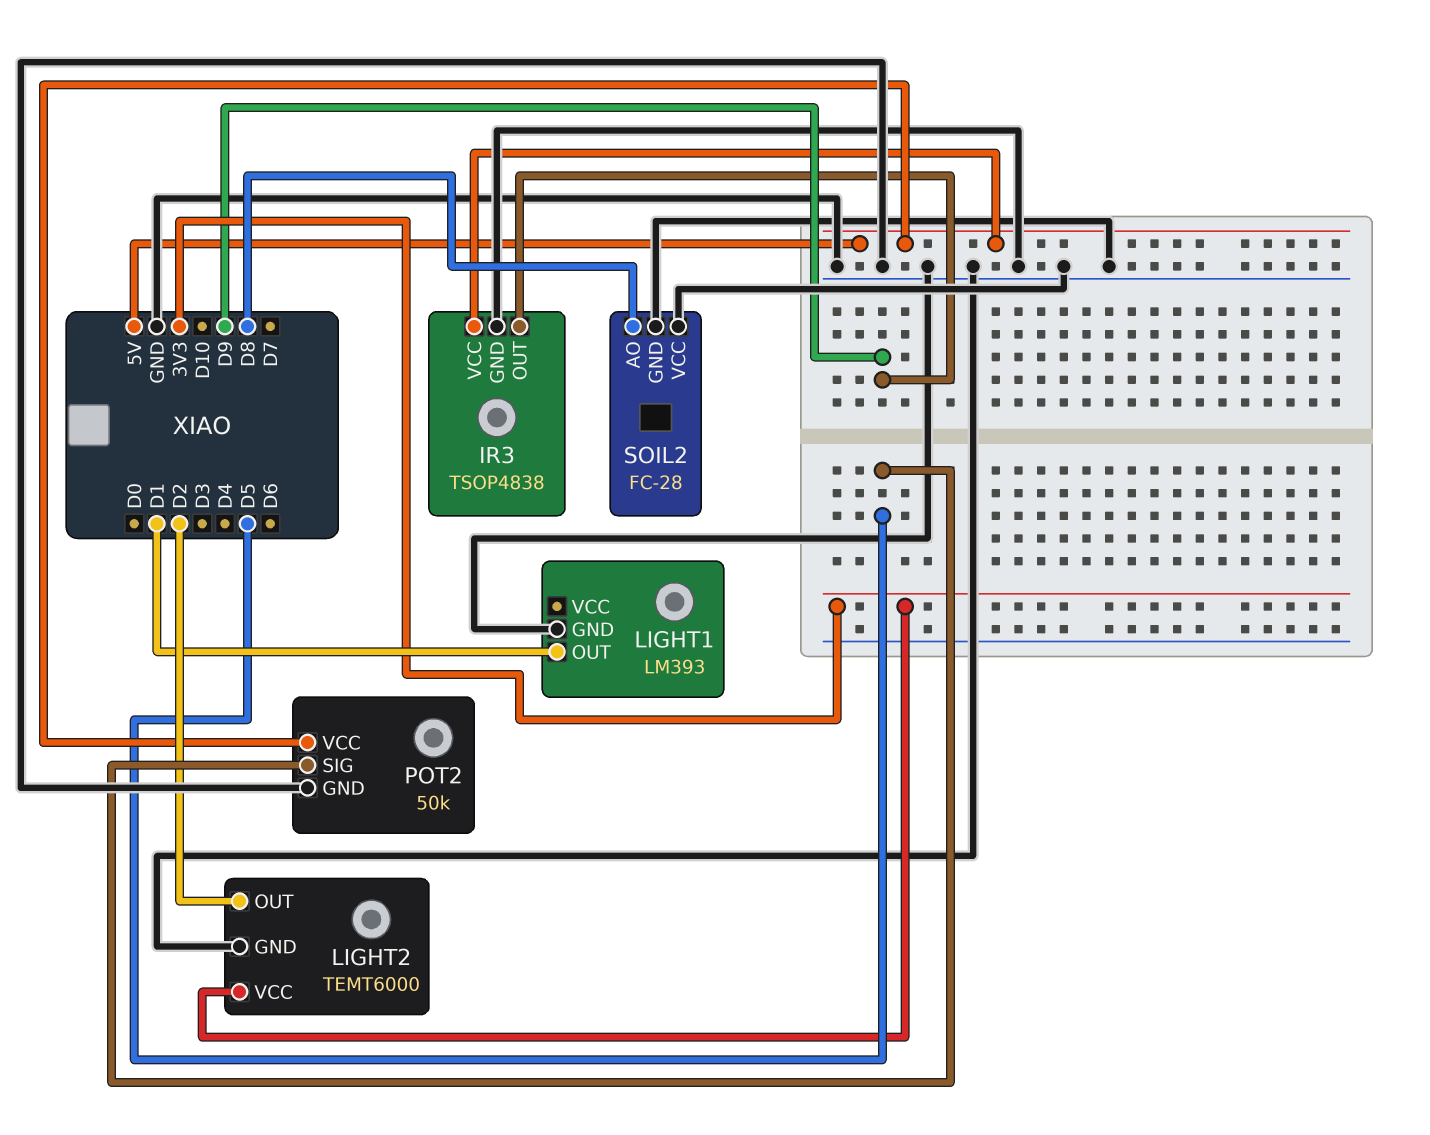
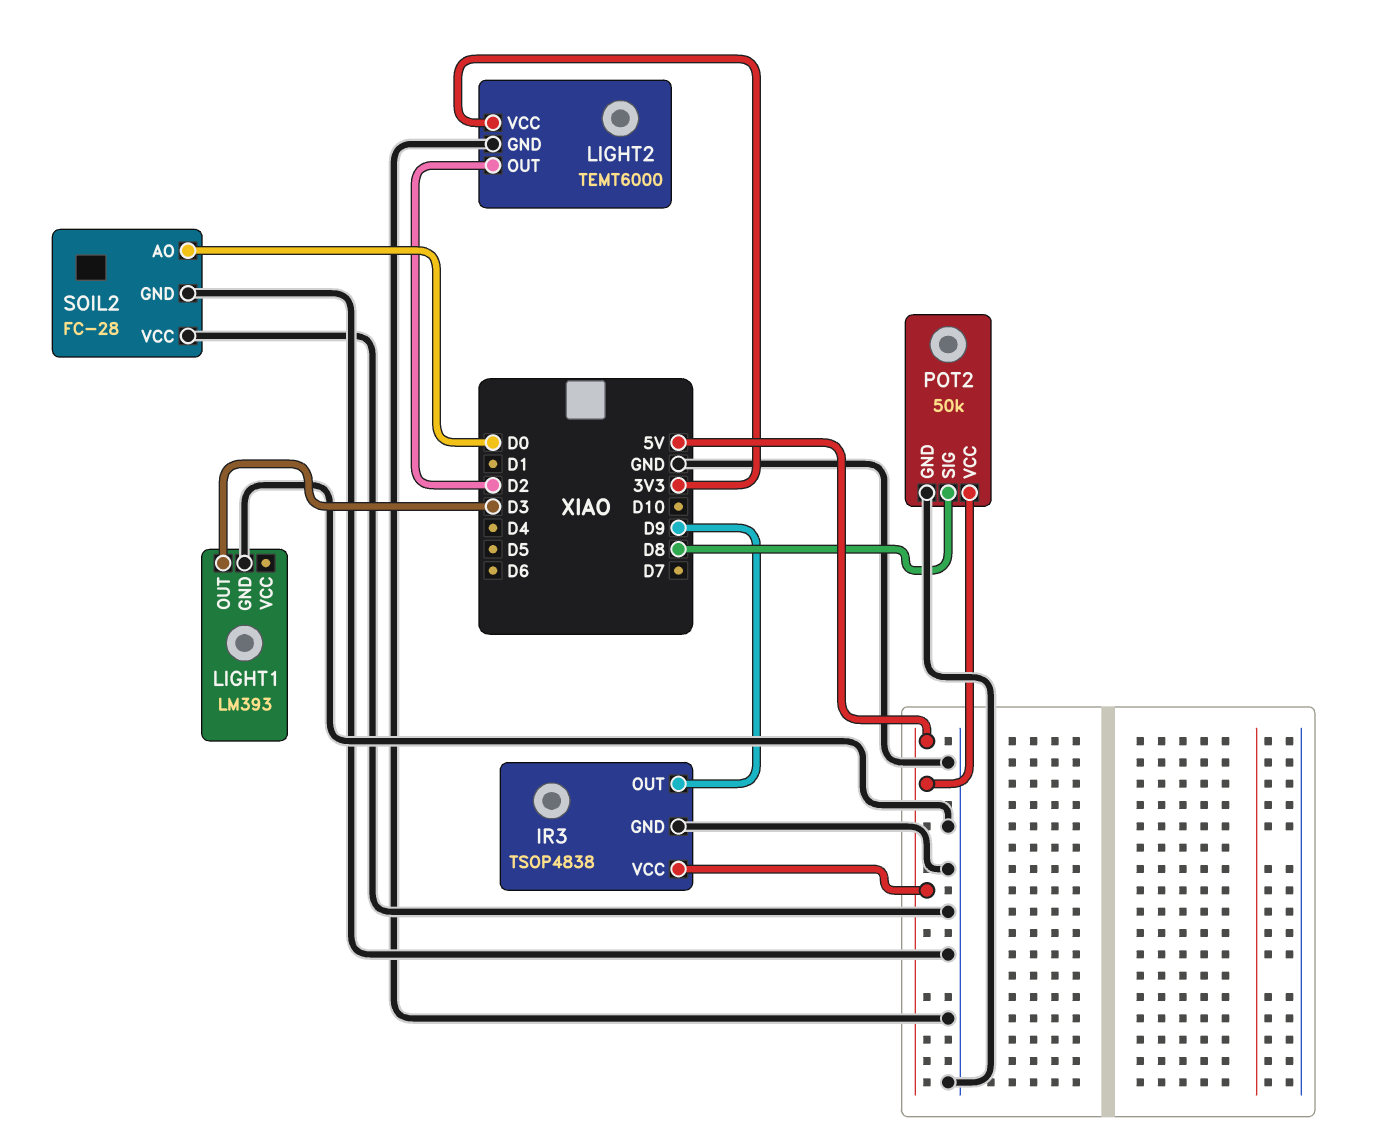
LIGHT1 pin OUT: D1 -> D3
POT2 pin SIG: D5 -> D8
SOIL2 pin AO: D8 -> D0

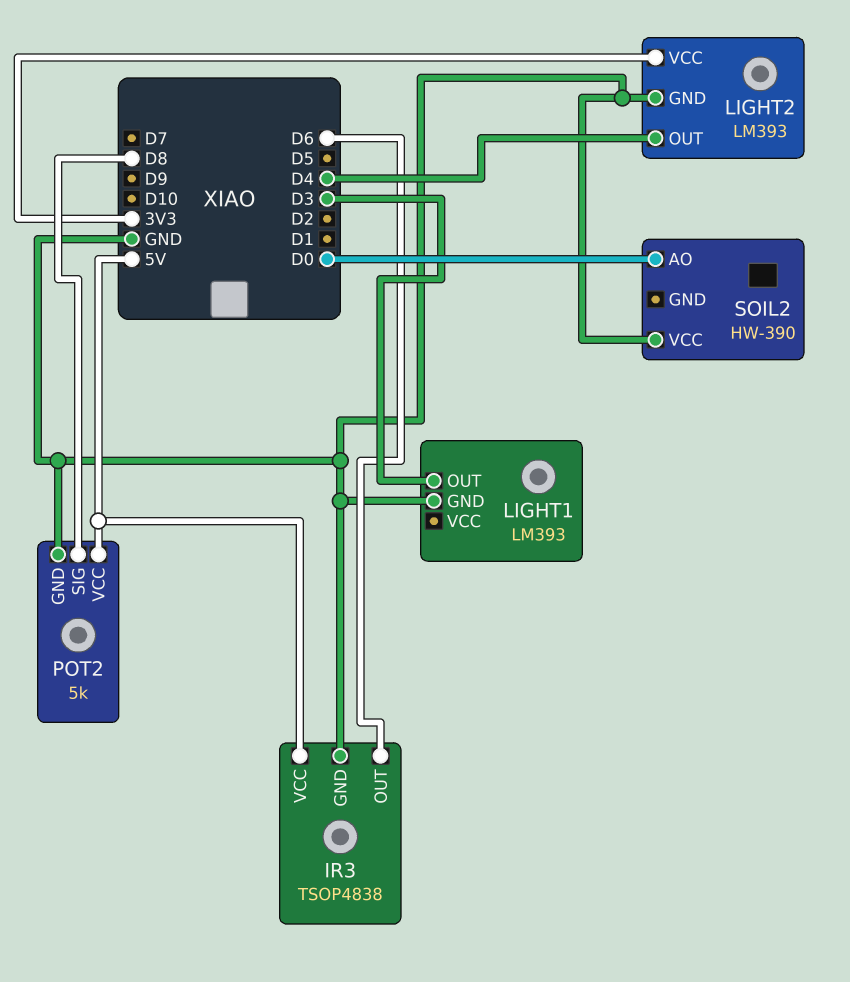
IR3 pin OUT: D9 -> D6
LIGHT2: TEMT6000 -> LM393
LIGHT2 pin OUT: D2 -> D4
POT2: 50k -> 5k
SOIL2: FC-28 -> HW-390
SOIL2 pin GND: GND -> none

